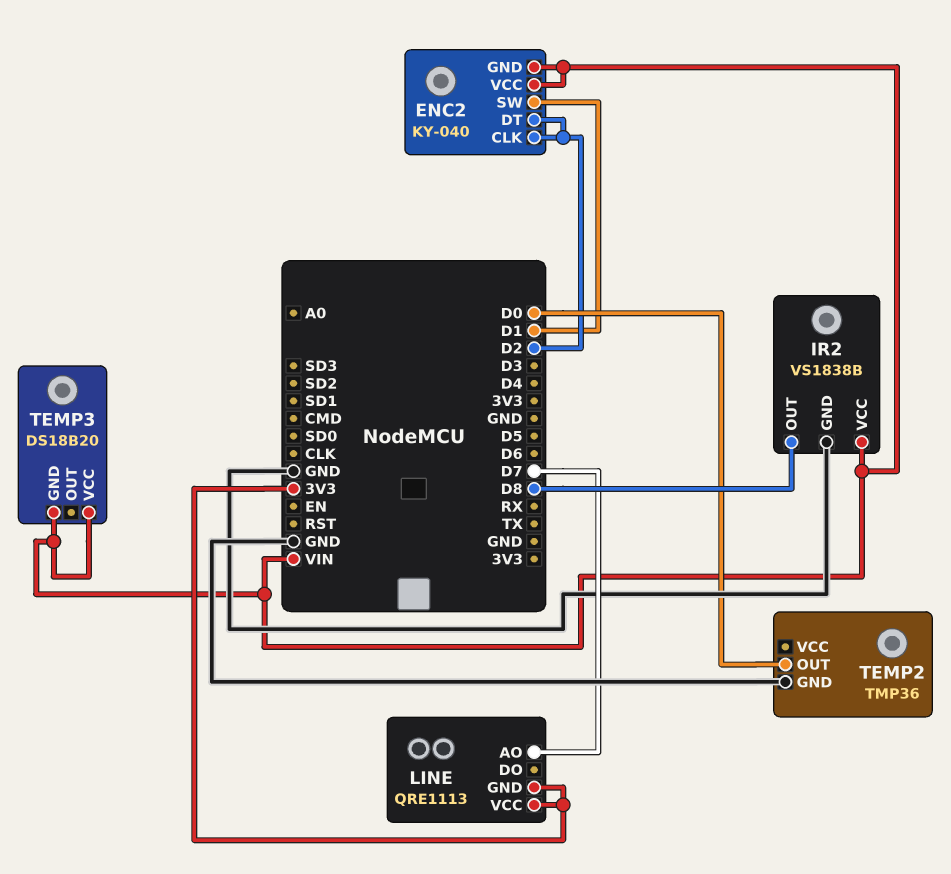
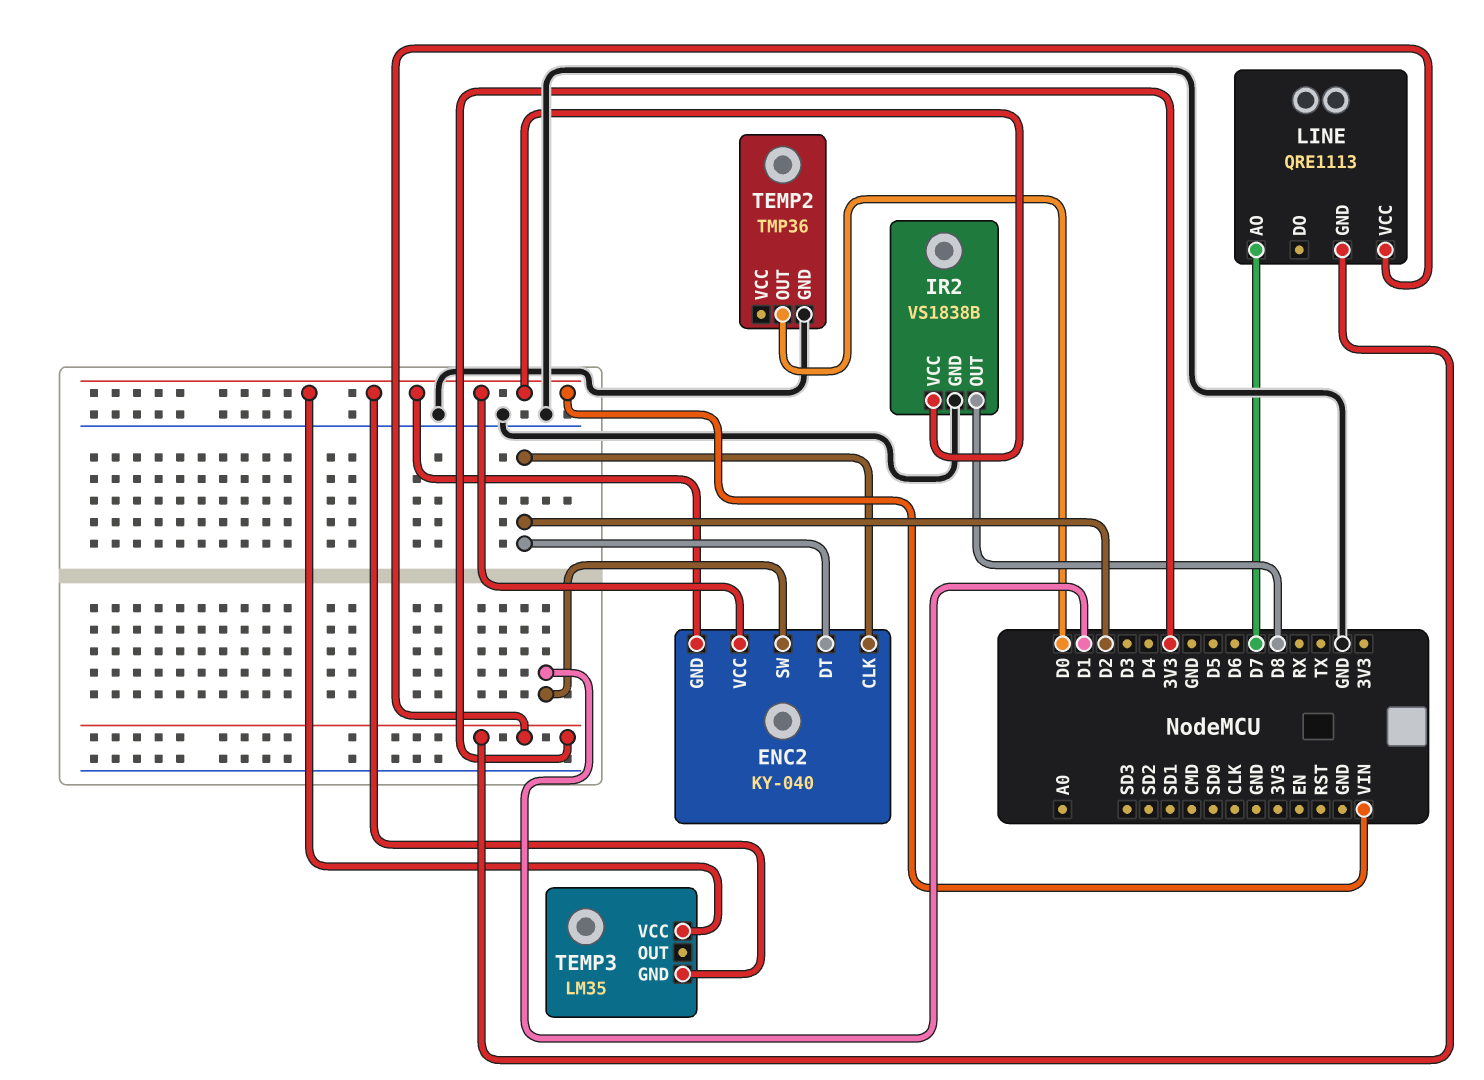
TEMP3: DS18B20 -> LM35

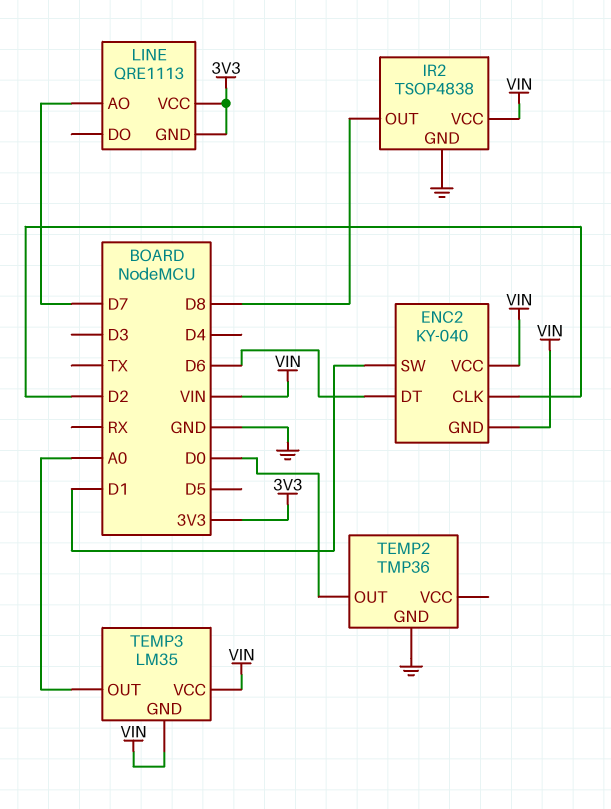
ENC2 pin DT: D2 -> D6
IR2: VS1838B -> TSOP4838
TEMP3 pin OUT: none -> A0

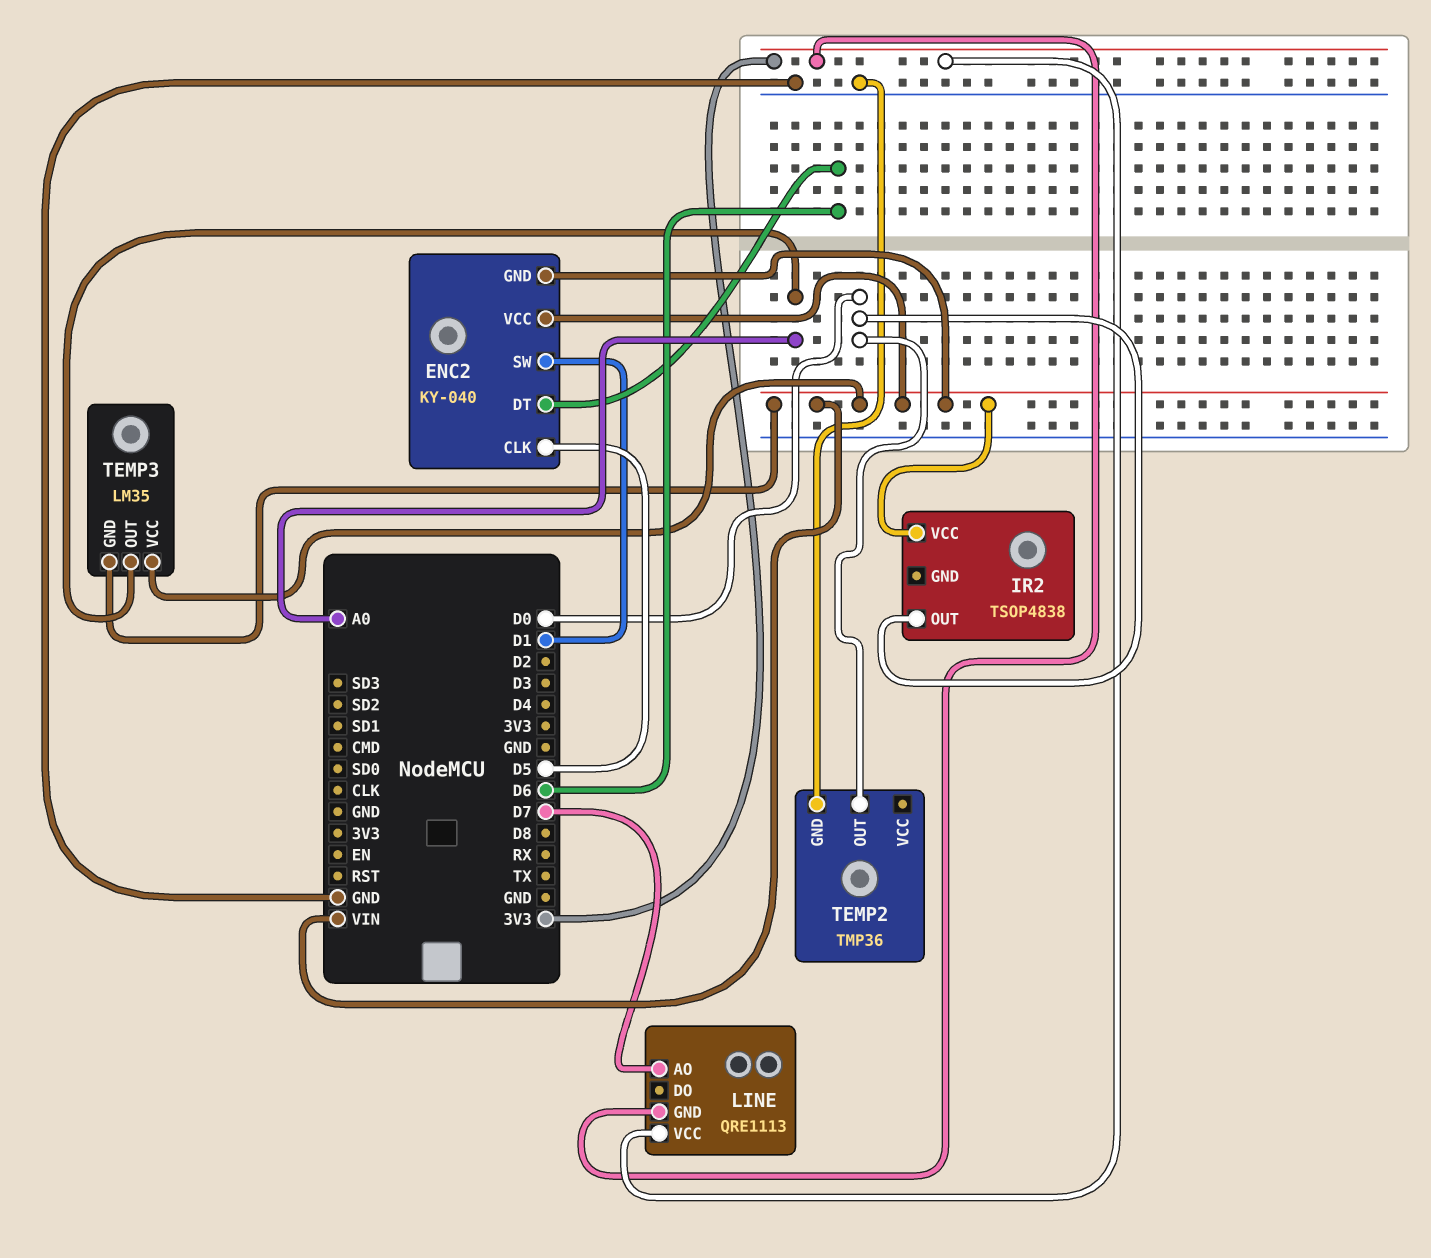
ENC2 pin CLK: D2 -> D5
IR2 pin GND: GND -> none
IR2 pin OUT: D8 -> D0

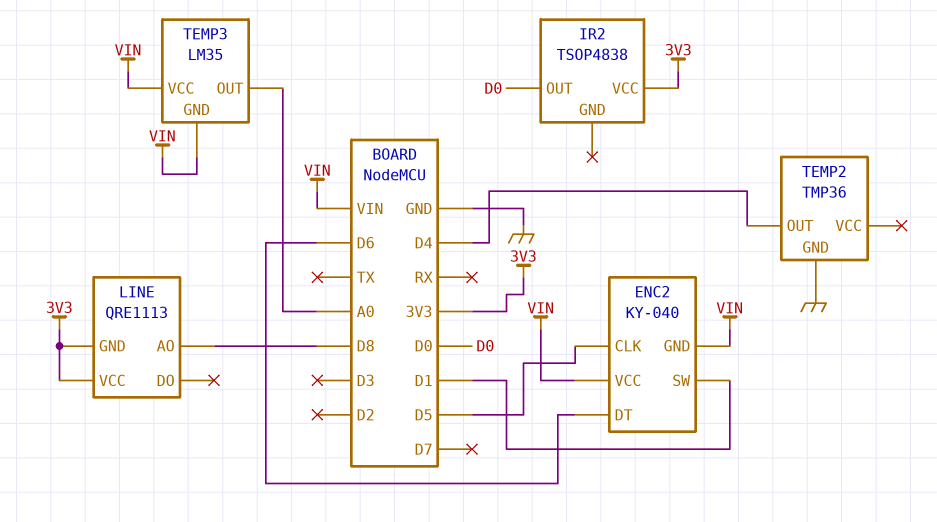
IR2 pin VCC: VIN -> 3V3
LINE pin AO: D7 -> D8
TEMP2 pin OUT: D0 -> D4

